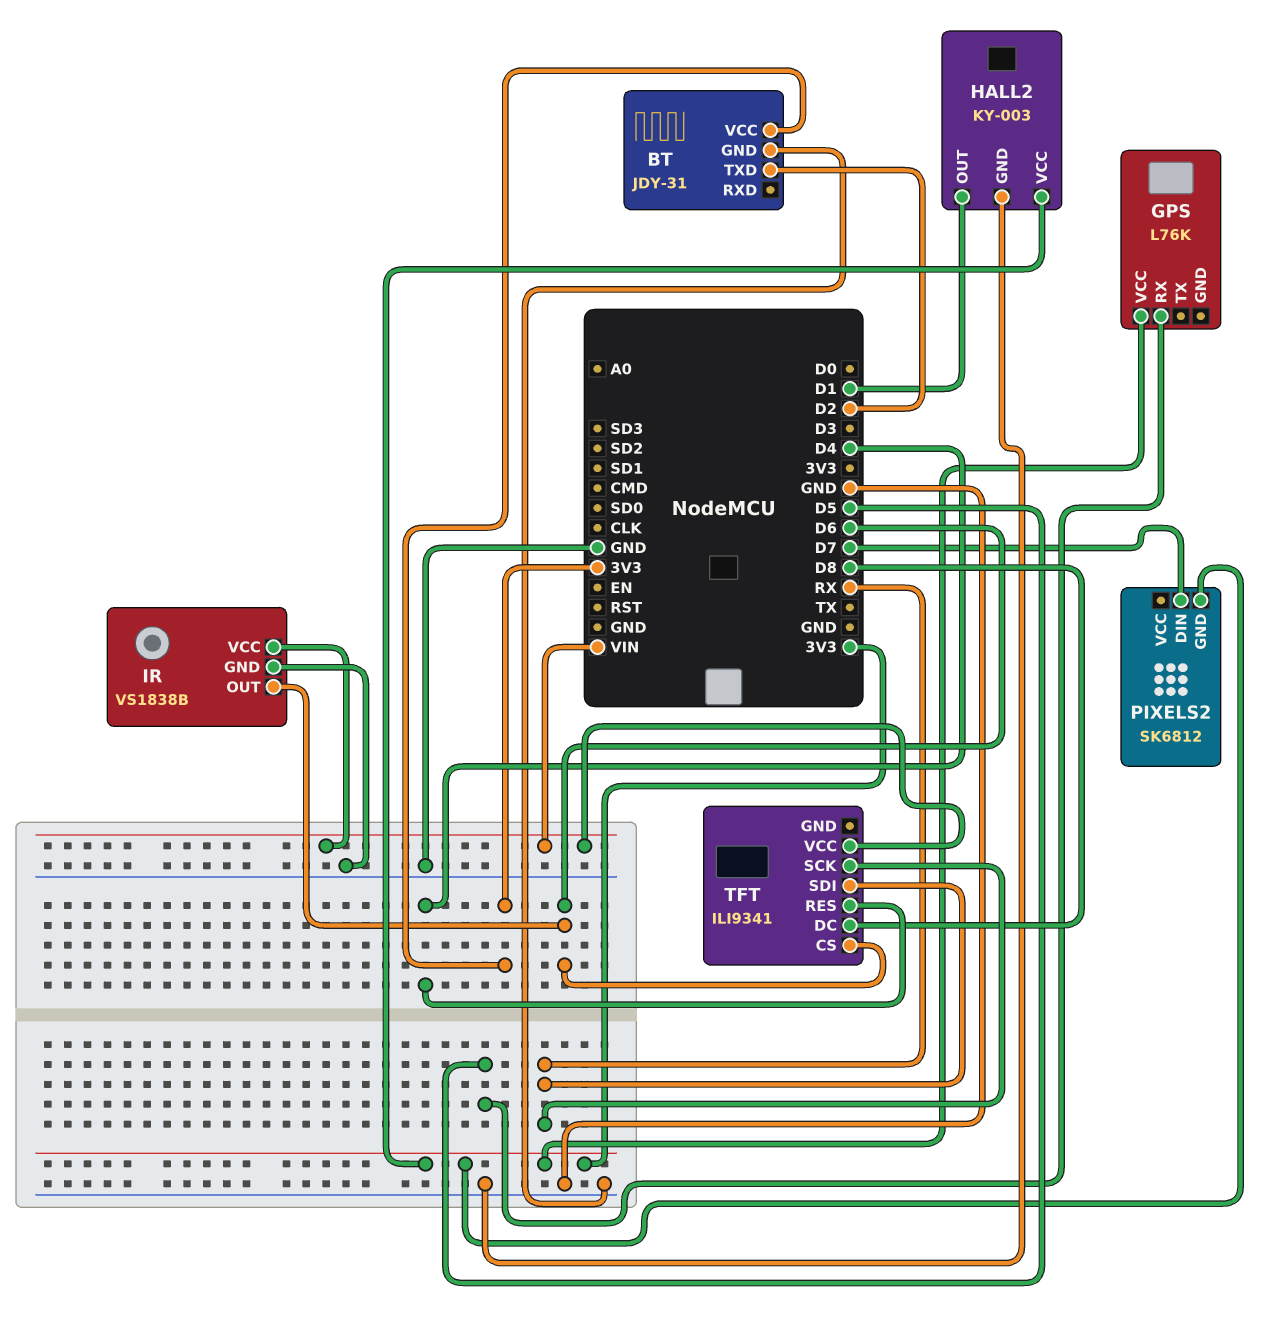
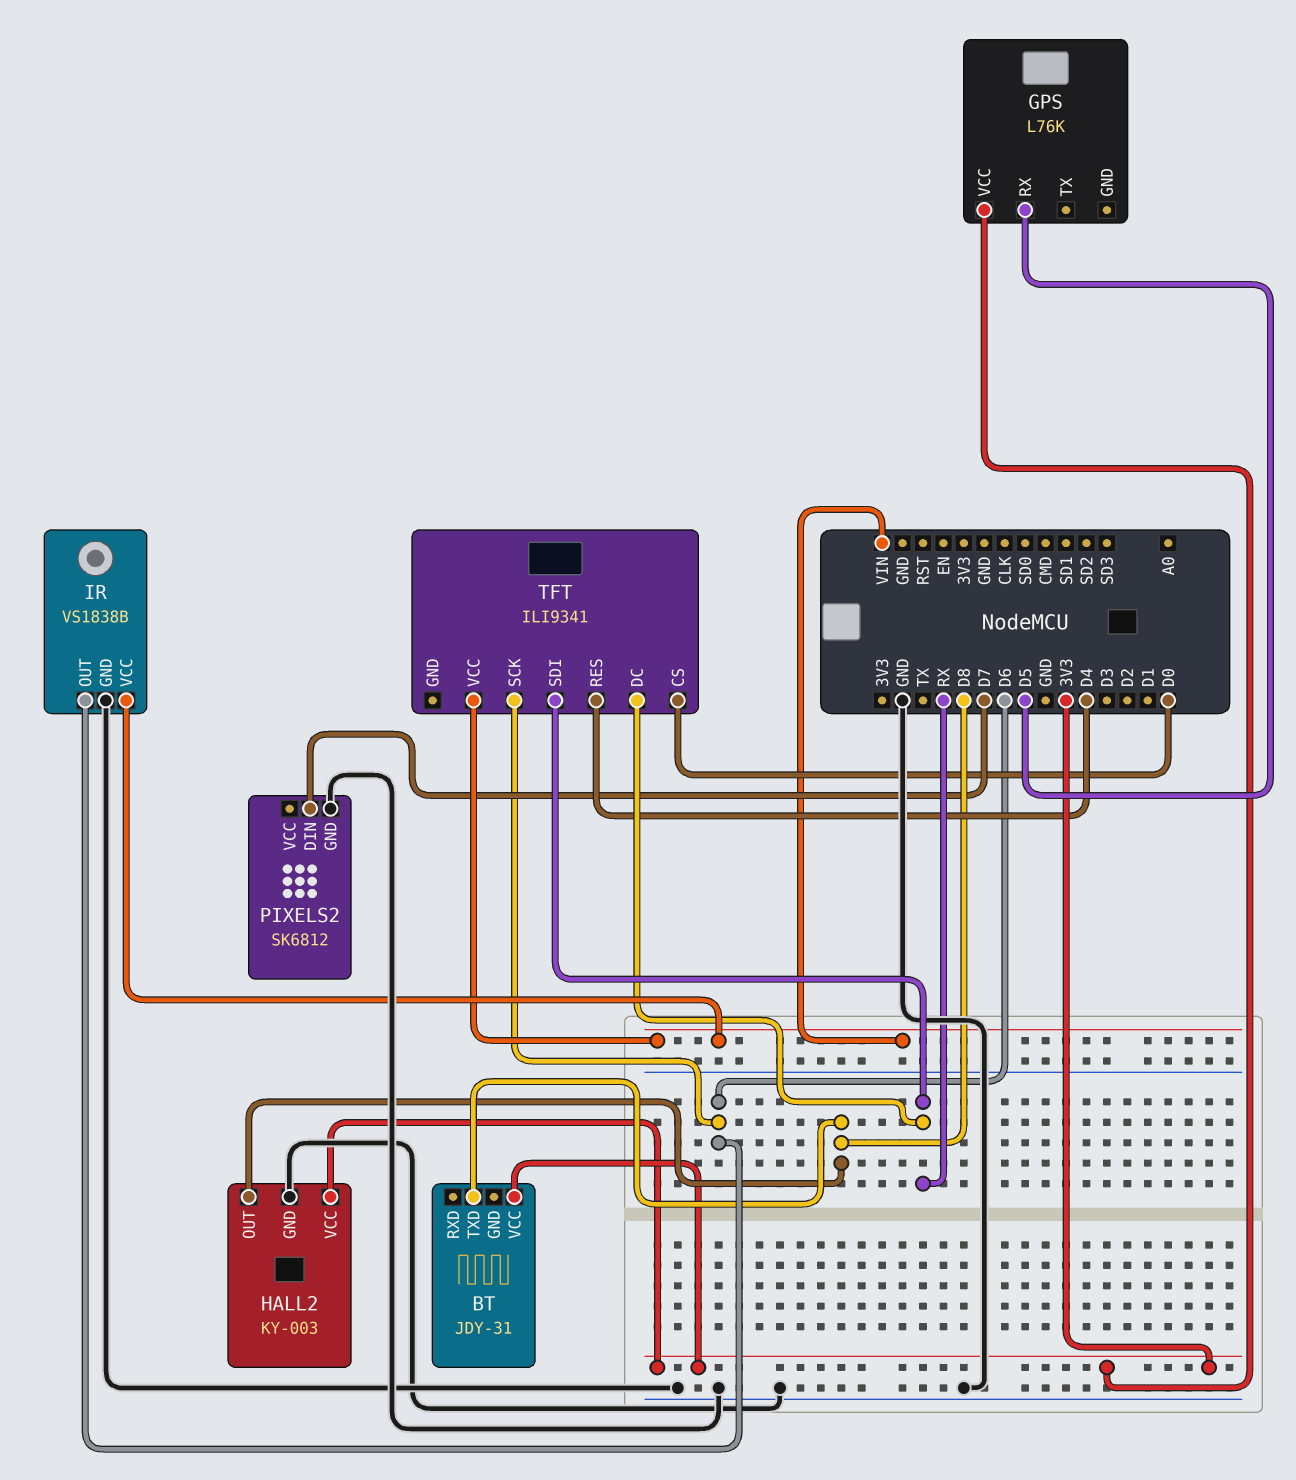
BT pin GND: GND -> none
BT pin TXD: D2 -> D8
HALL2 pin OUT: D1 -> D8
PIXELS2 pin GND: 3V3 -> GND
TFT pin CS: D6 -> D0
TFT pin DC: D8 -> RX
TFT pin SCK: RX -> D6

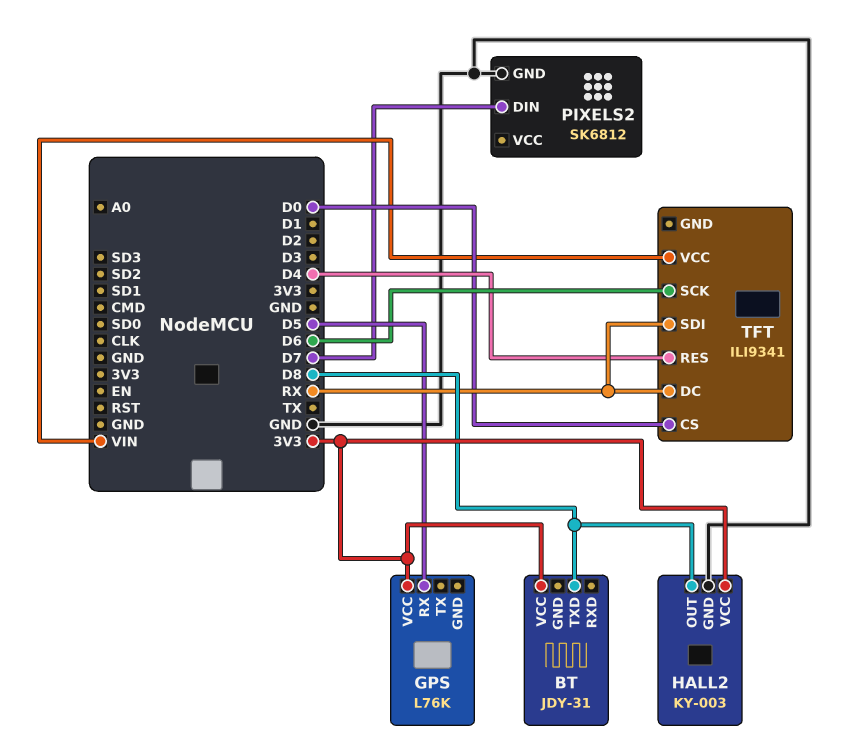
IR: VS1838B -> none
IR pin GND: GND -> none
IR pin OUT: D6 -> none
IR pin VCC: VIN -> none

